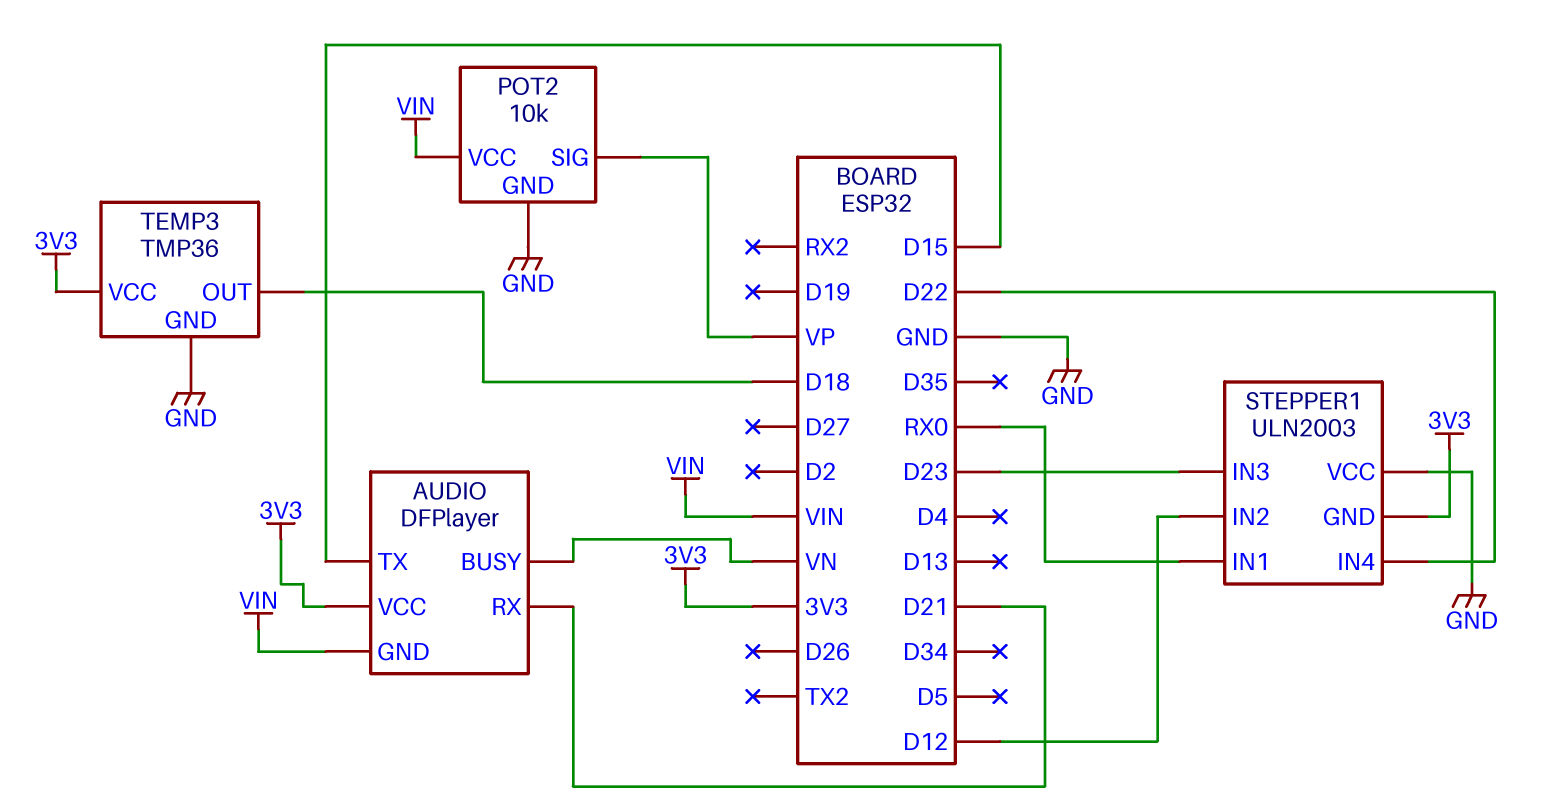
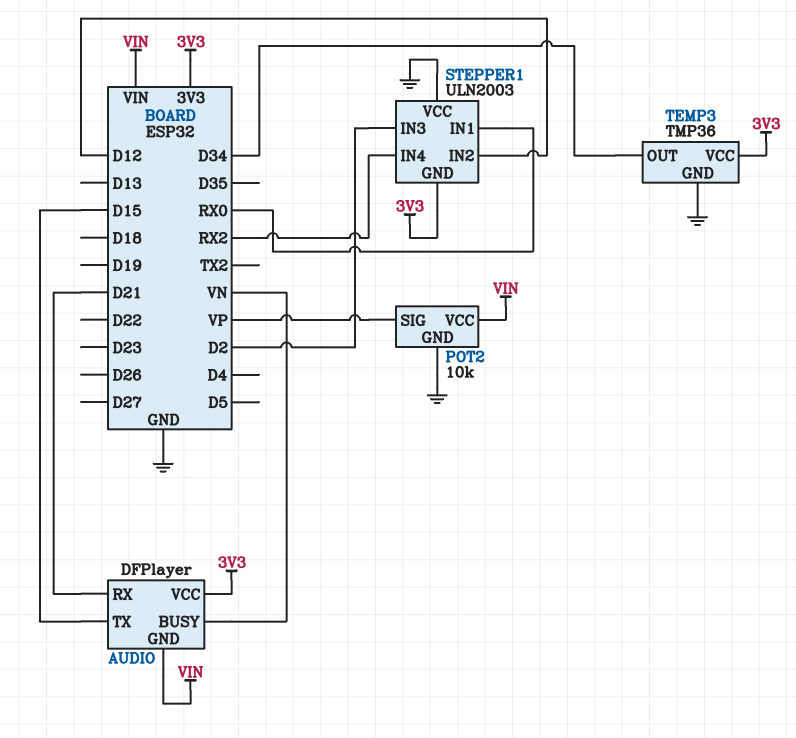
STEPPER1 pin IN3: D23 -> D2
STEPPER1 pin IN4: D22 -> RX2
TEMP3 pin OUT: D18 -> D34

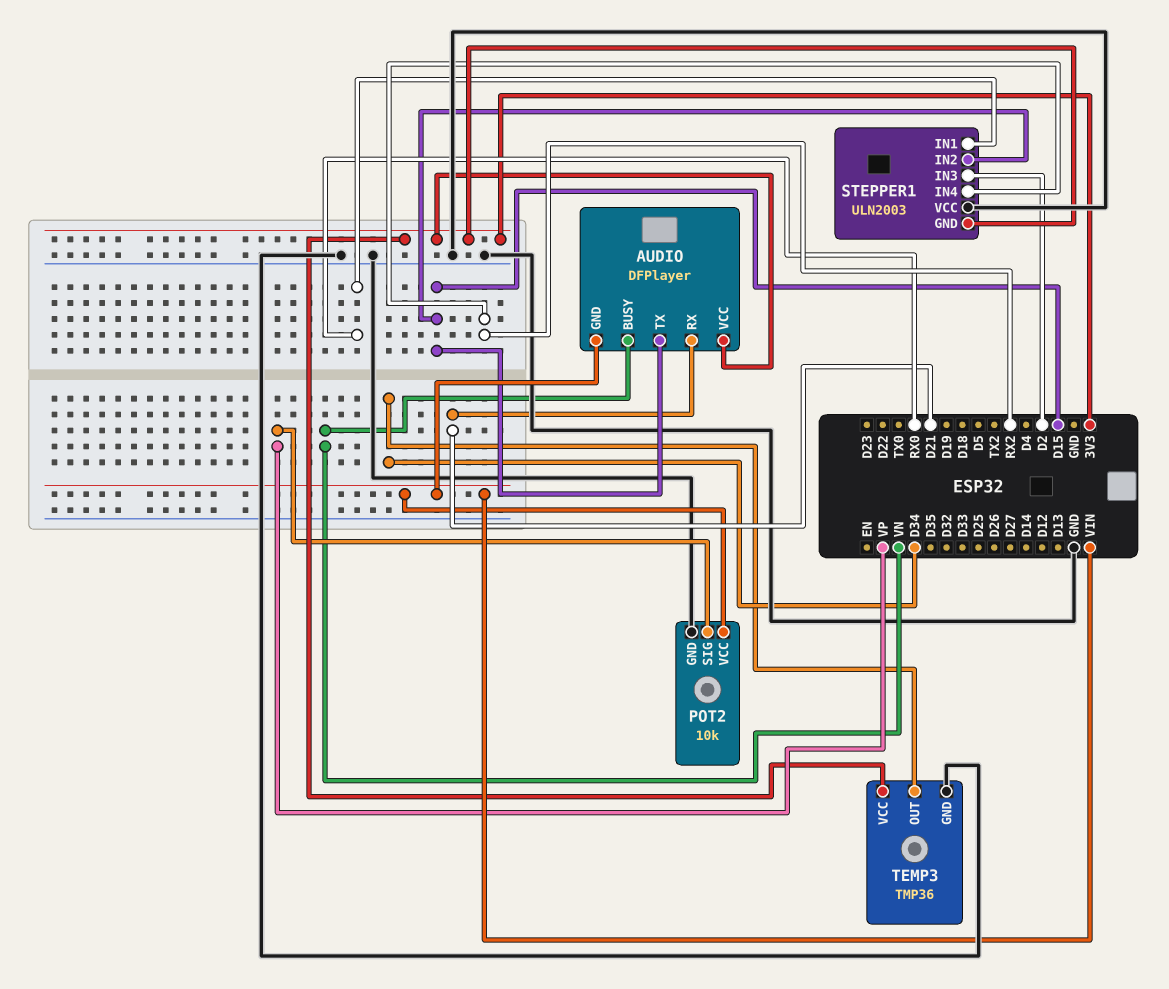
STEPPER1 pin IN2: D12 -> D15

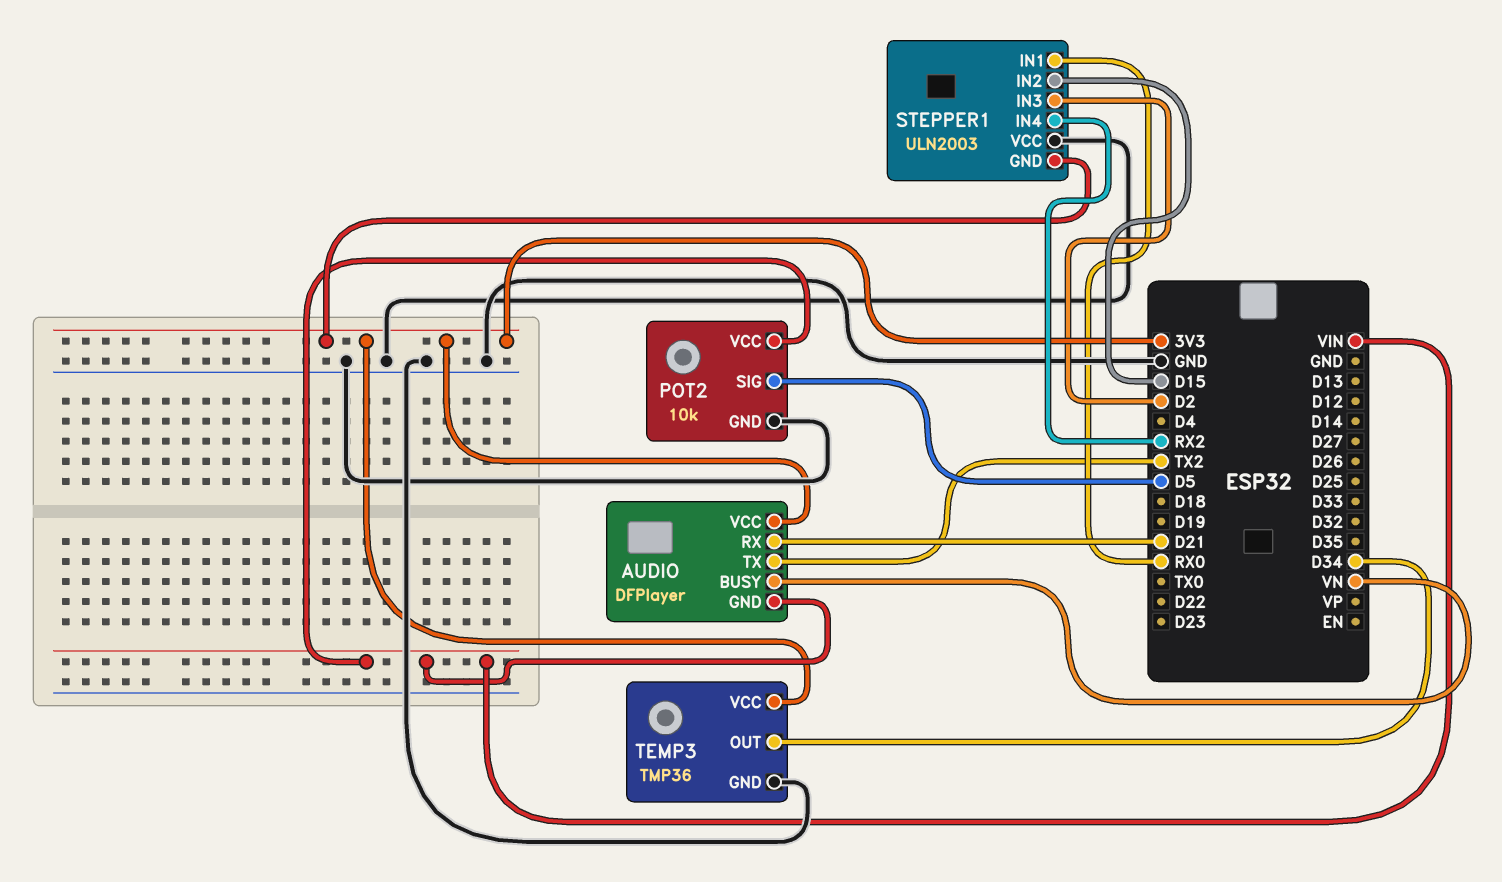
AUDIO pin TX: D15 -> TX2
POT2 pin SIG: VP -> D5

